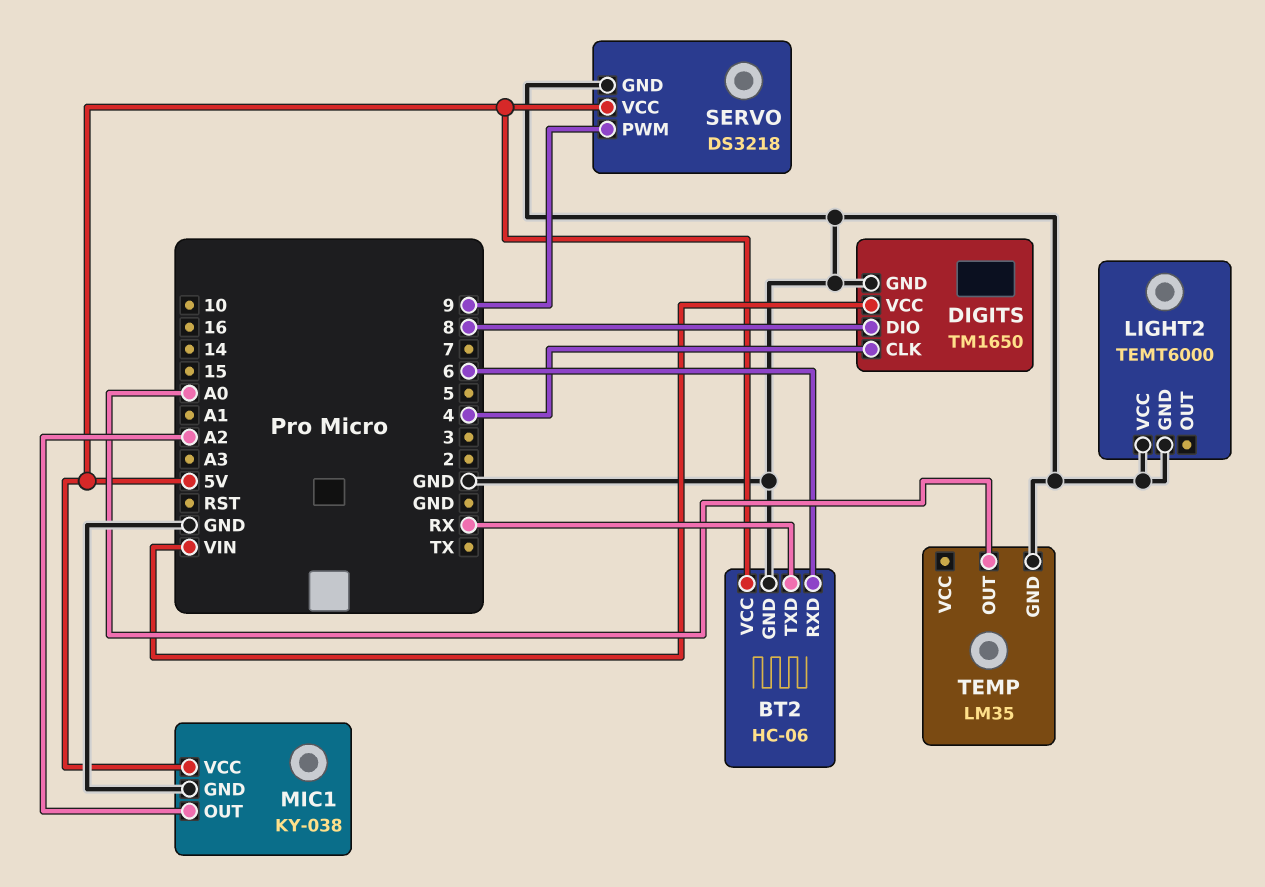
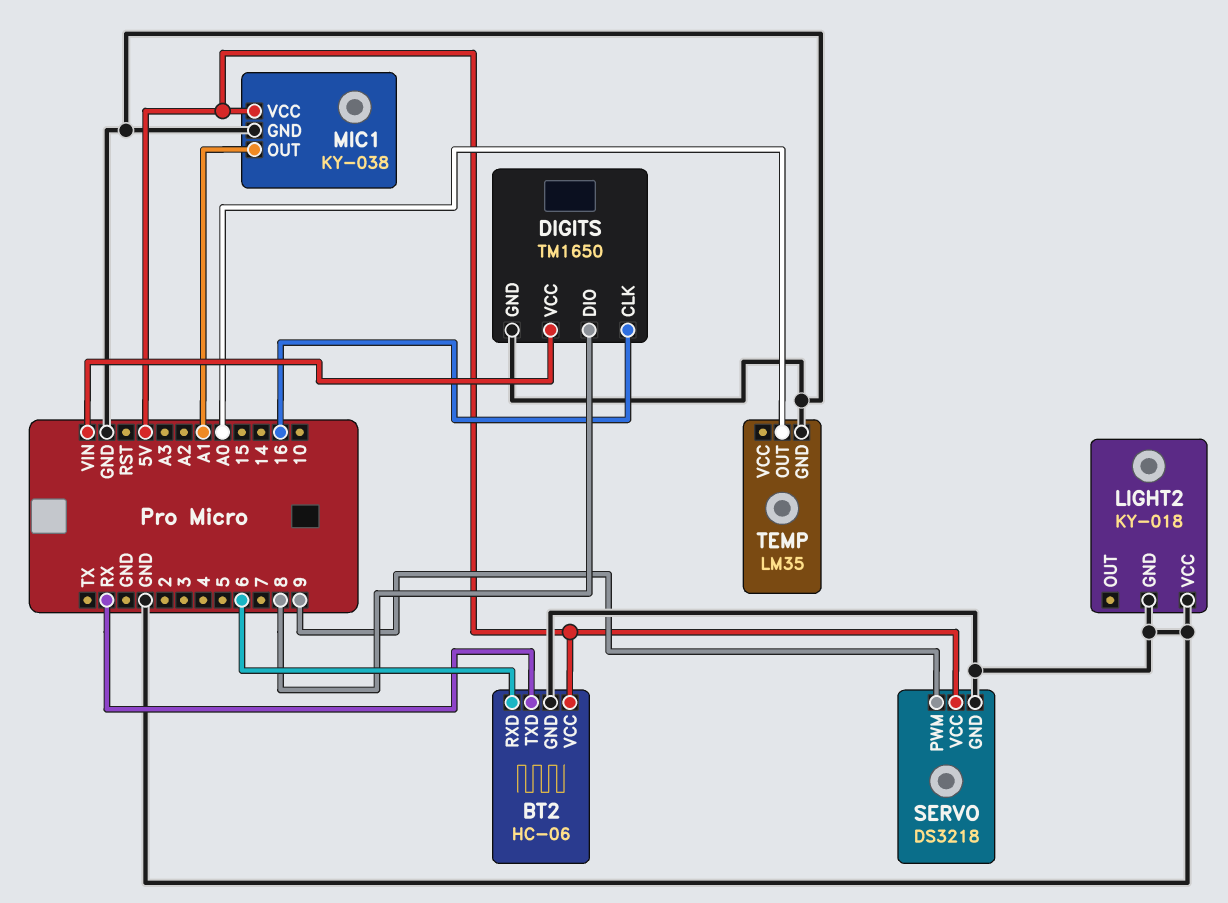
DIGITS pin CLK: 4 -> 16
LIGHT2: TEMT6000 -> KY-018
MIC1 pin OUT: A2 -> A1

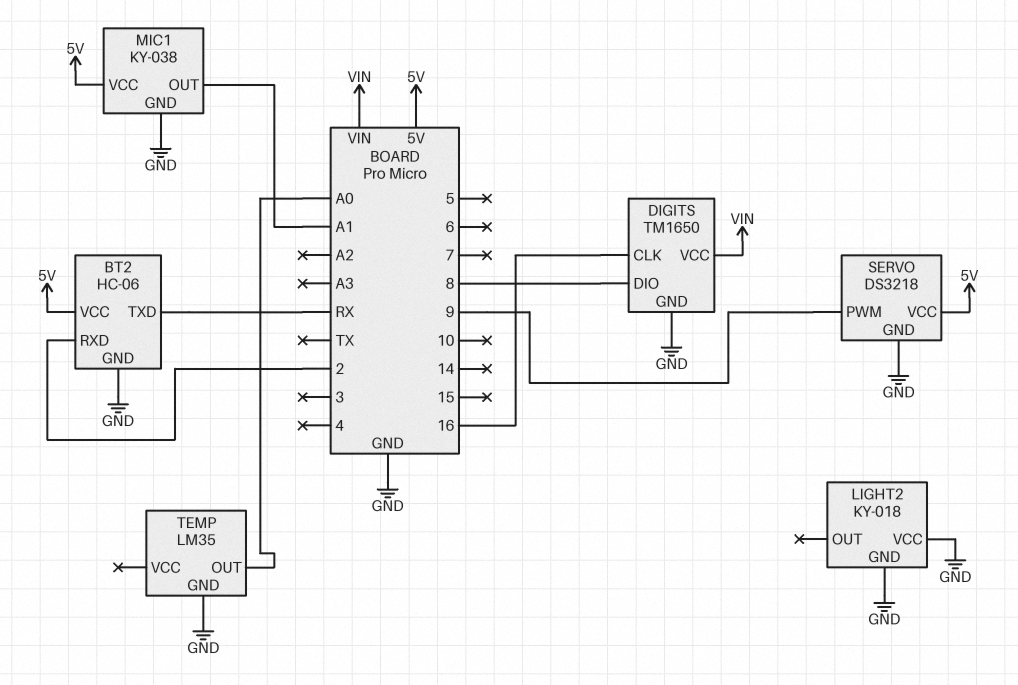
BT2 pin RXD: 6 -> 2

